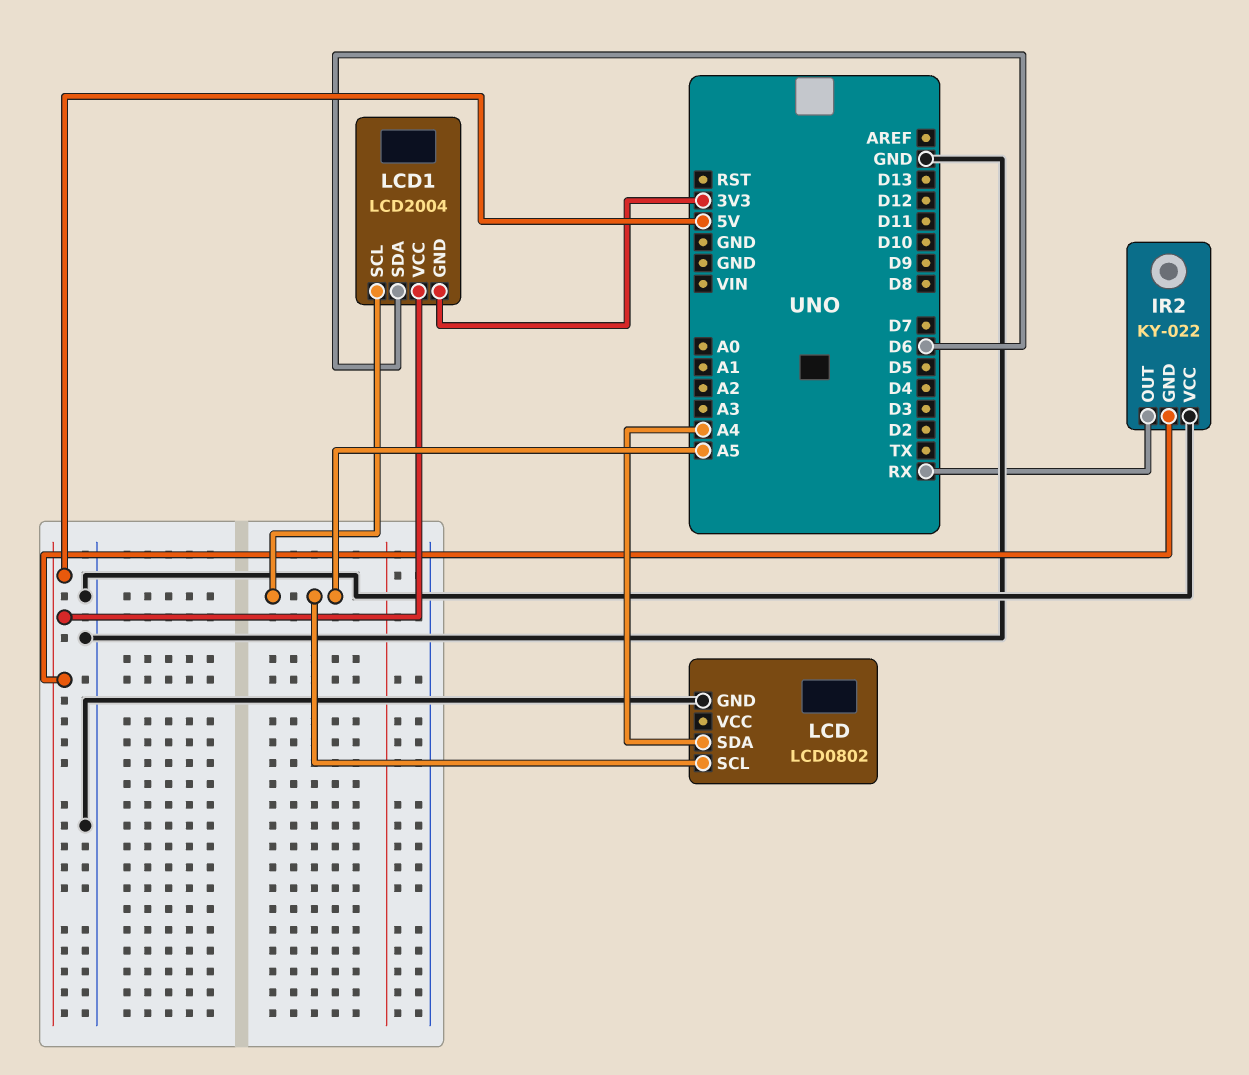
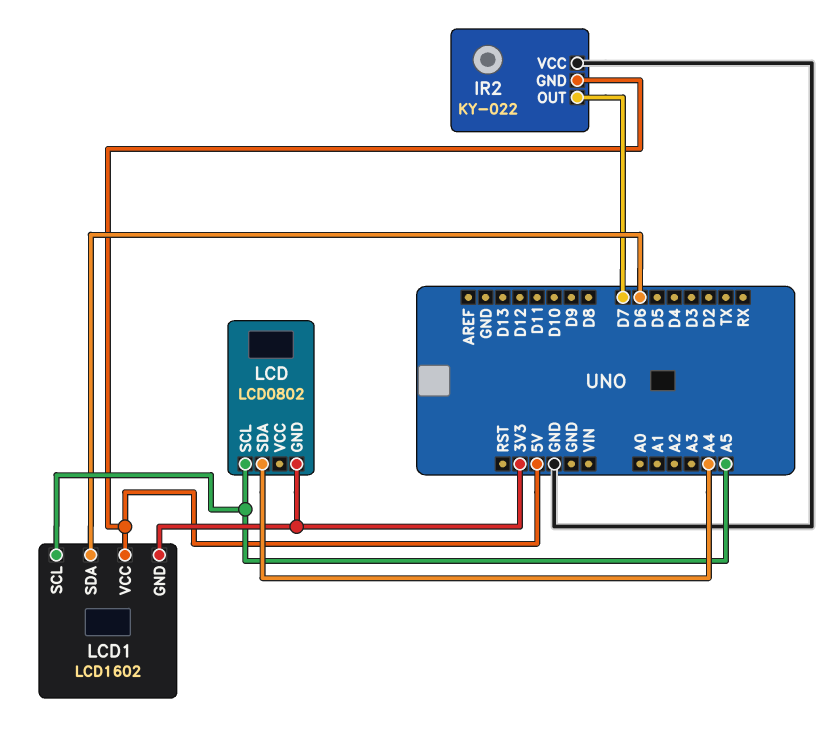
IR2 pin OUT: RX -> D7
LCD pin GND: GND -> 3V3
LCD1: LCD2004 -> LCD1602

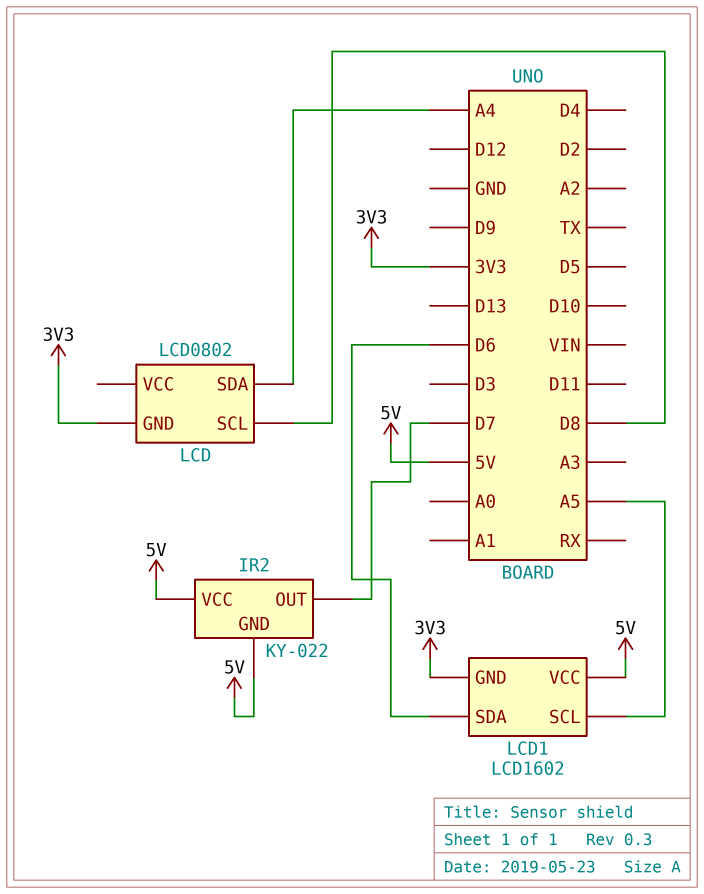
IR2 pin VCC: GND -> 5V
LCD pin SCL: A5 -> D8

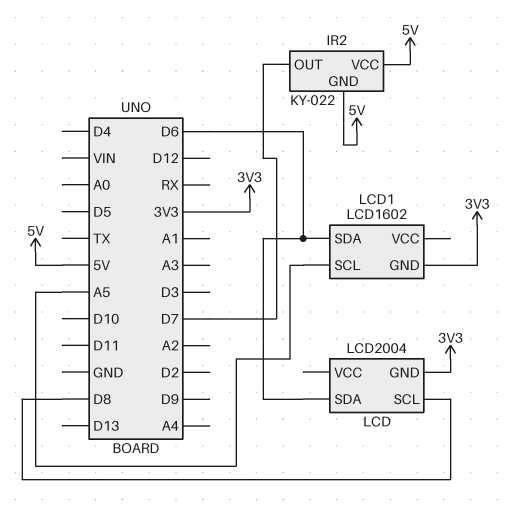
LCD: LCD0802 -> LCD2004
LCD pin SDA: A4 -> D6
LCD1 pin VCC: 5V -> none

